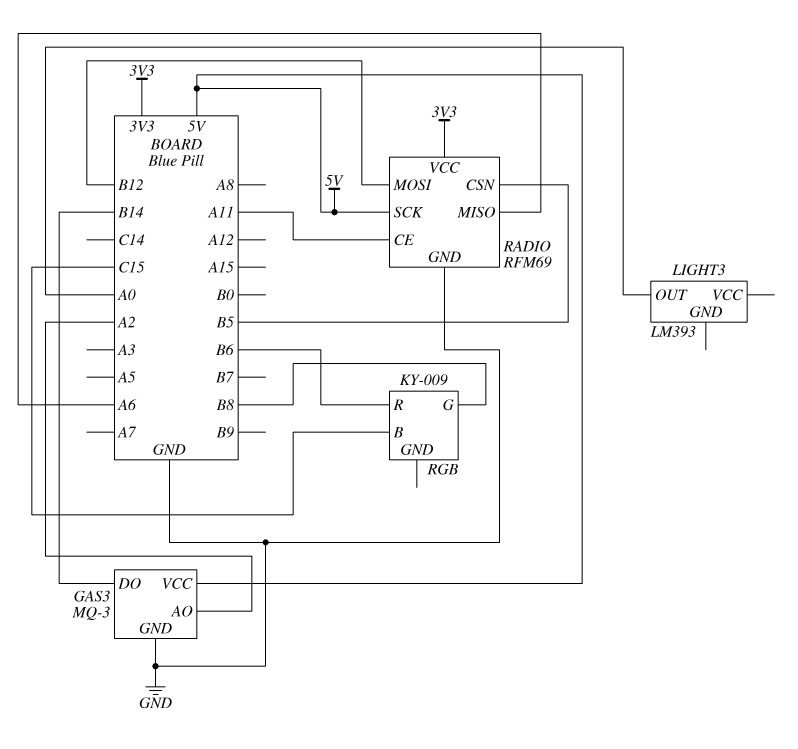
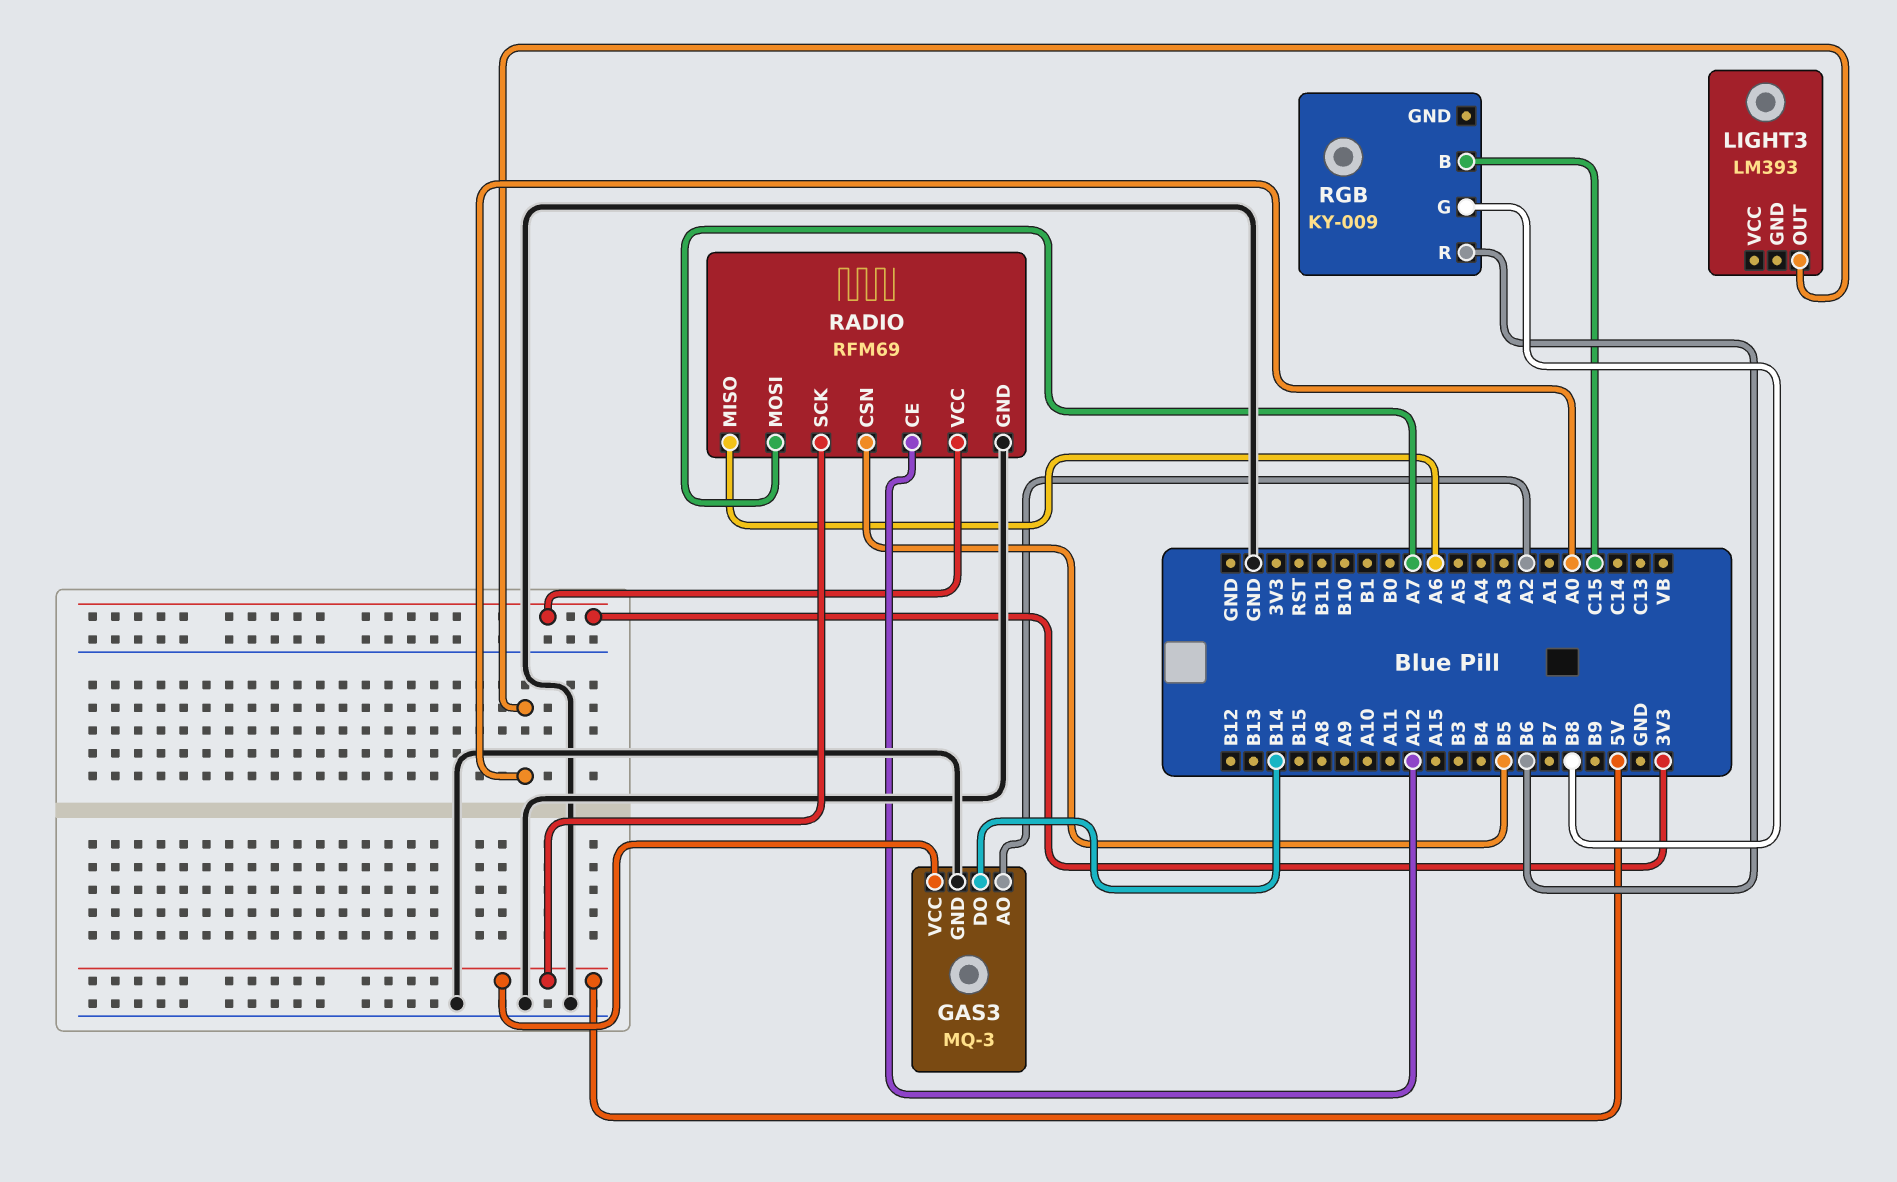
RADIO pin CE: A11 -> A12
RADIO pin MOSI: B12 -> A7

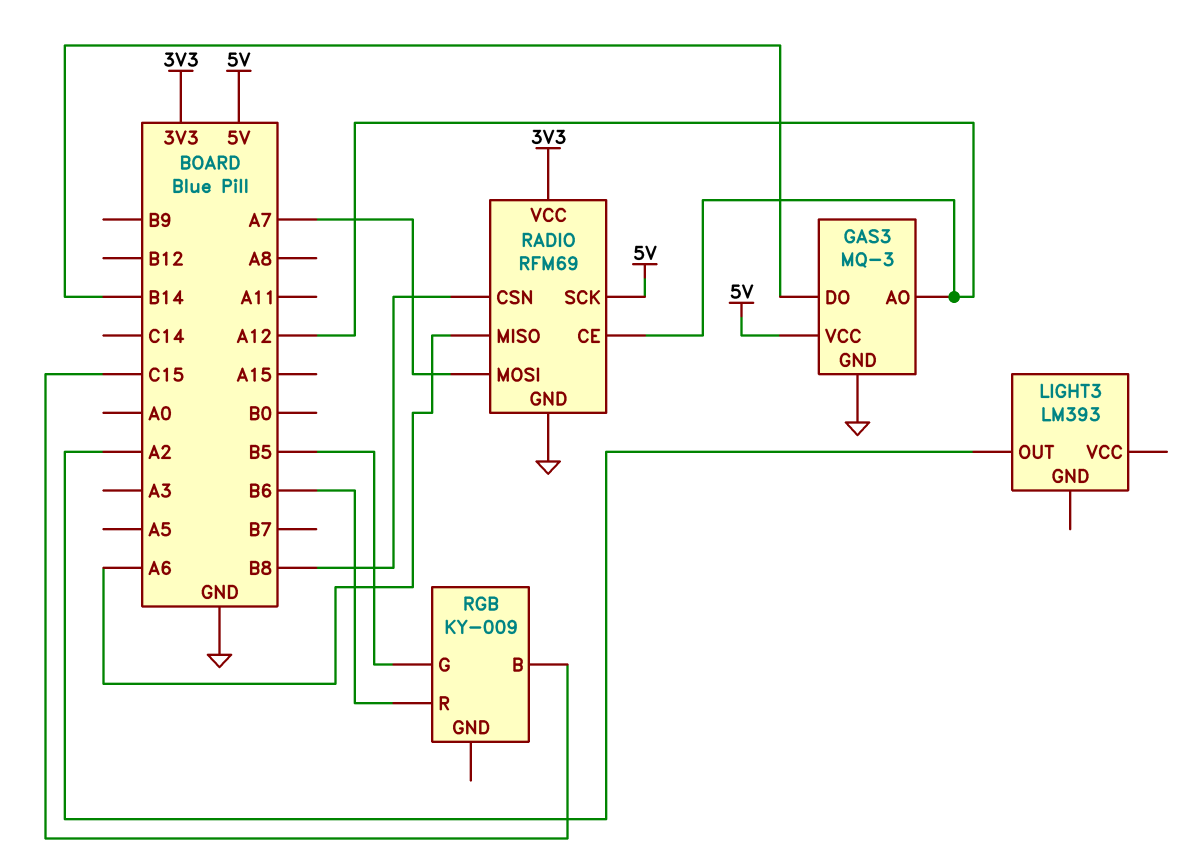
GAS3 pin AO: A2 -> A12
LIGHT3 pin OUT: A0 -> A2
RADIO pin CSN: B5 -> B8
RGB pin G: B8 -> B5

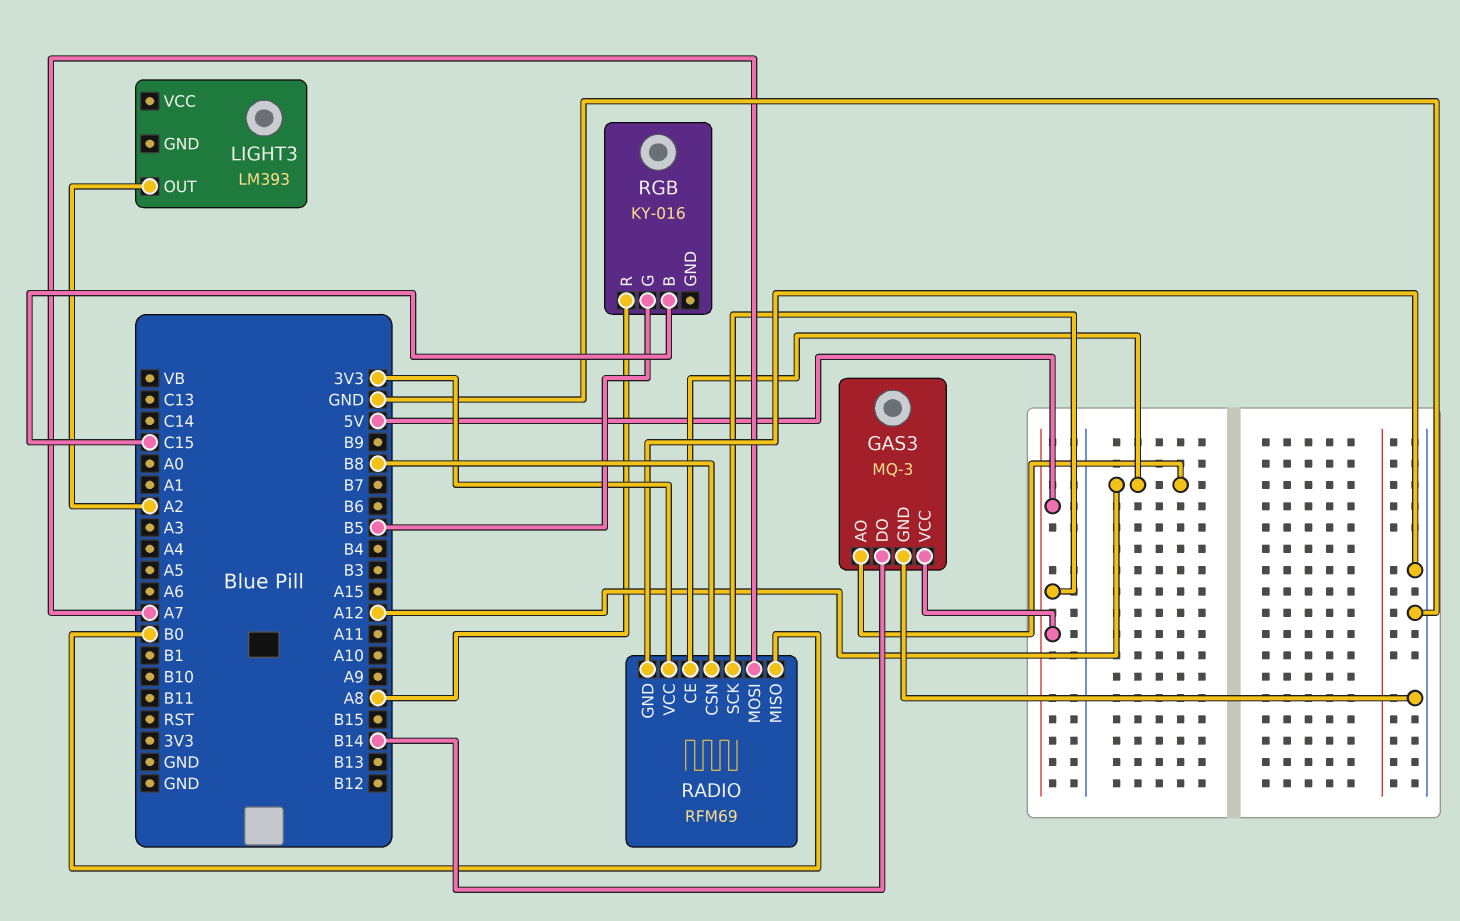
RADIO pin MISO: A6 -> B0
RGB: KY-009 -> KY-016
RGB pin R: B6 -> A8

